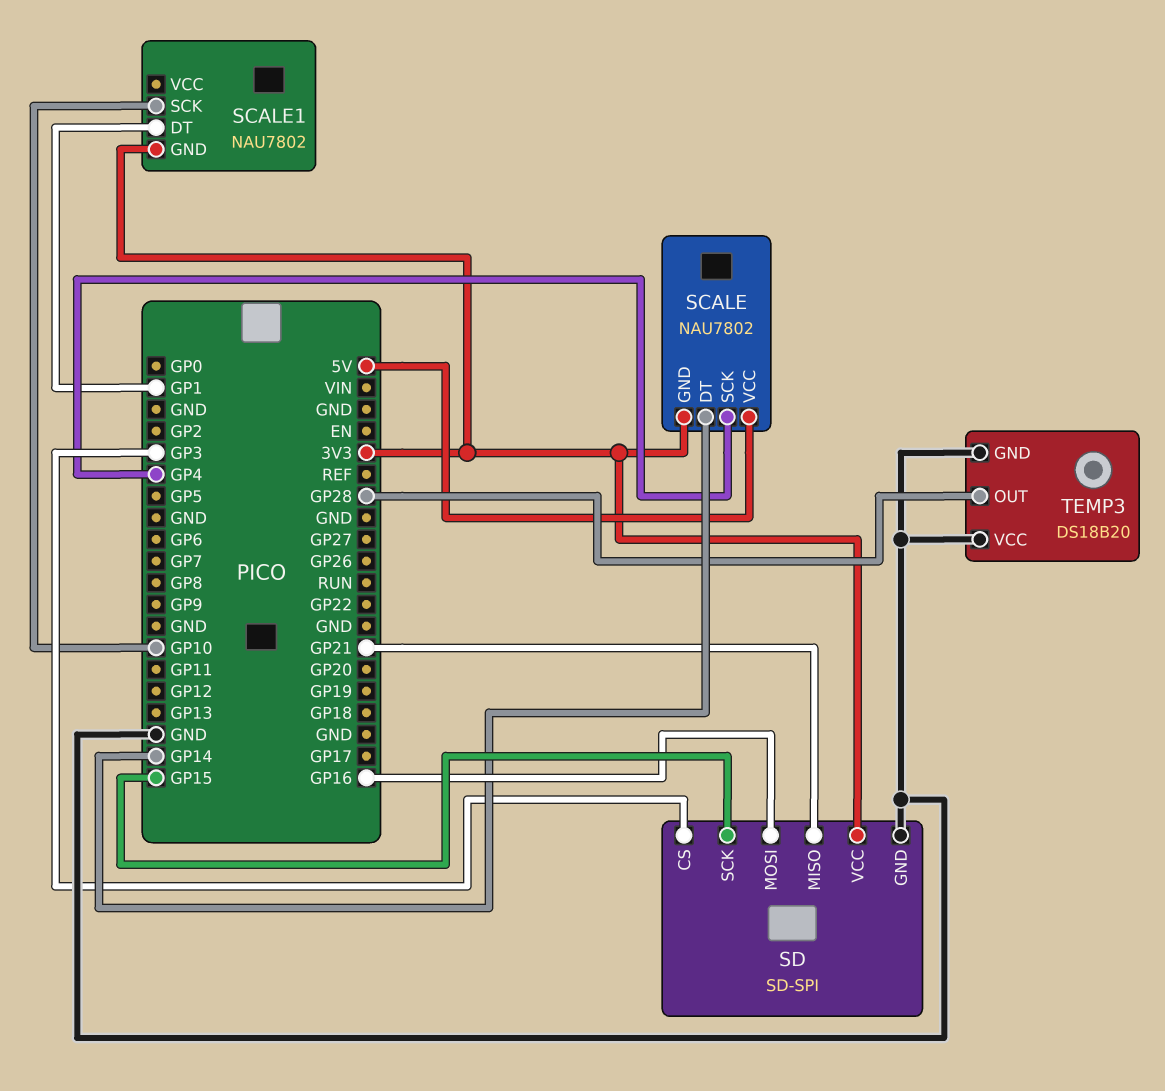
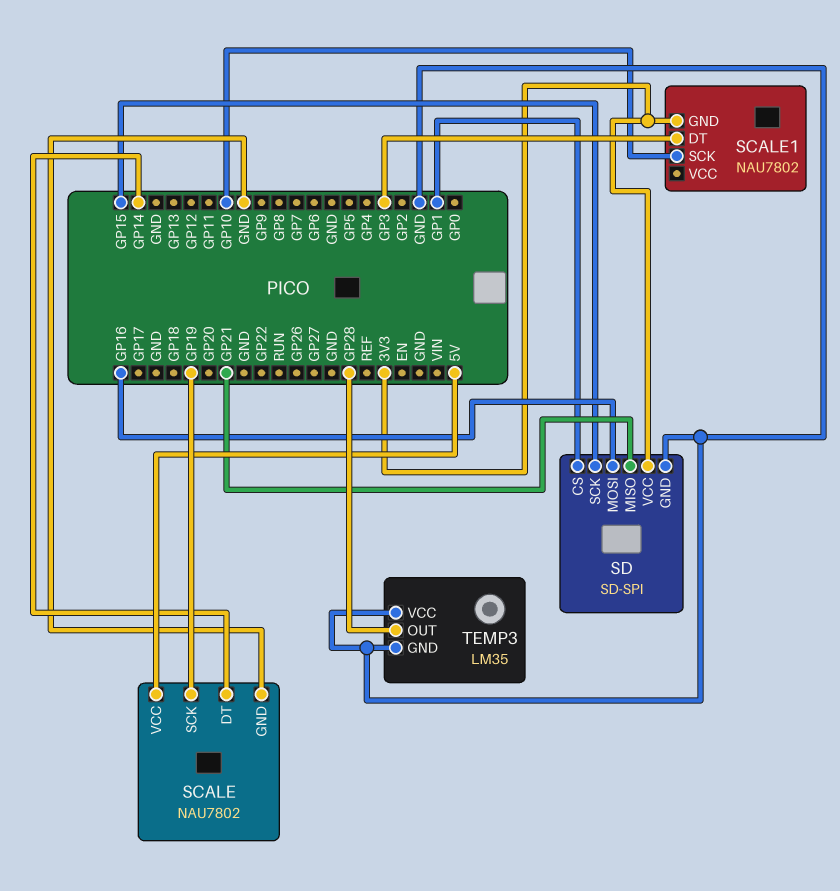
SCALE pin GND: 3V3 -> GND
SCALE pin SCK: GP4 -> GP19
SCALE1 pin DT: GP1 -> GP3
SD pin CS: GP3 -> GP1
TEMP3: DS18B20 -> LM35

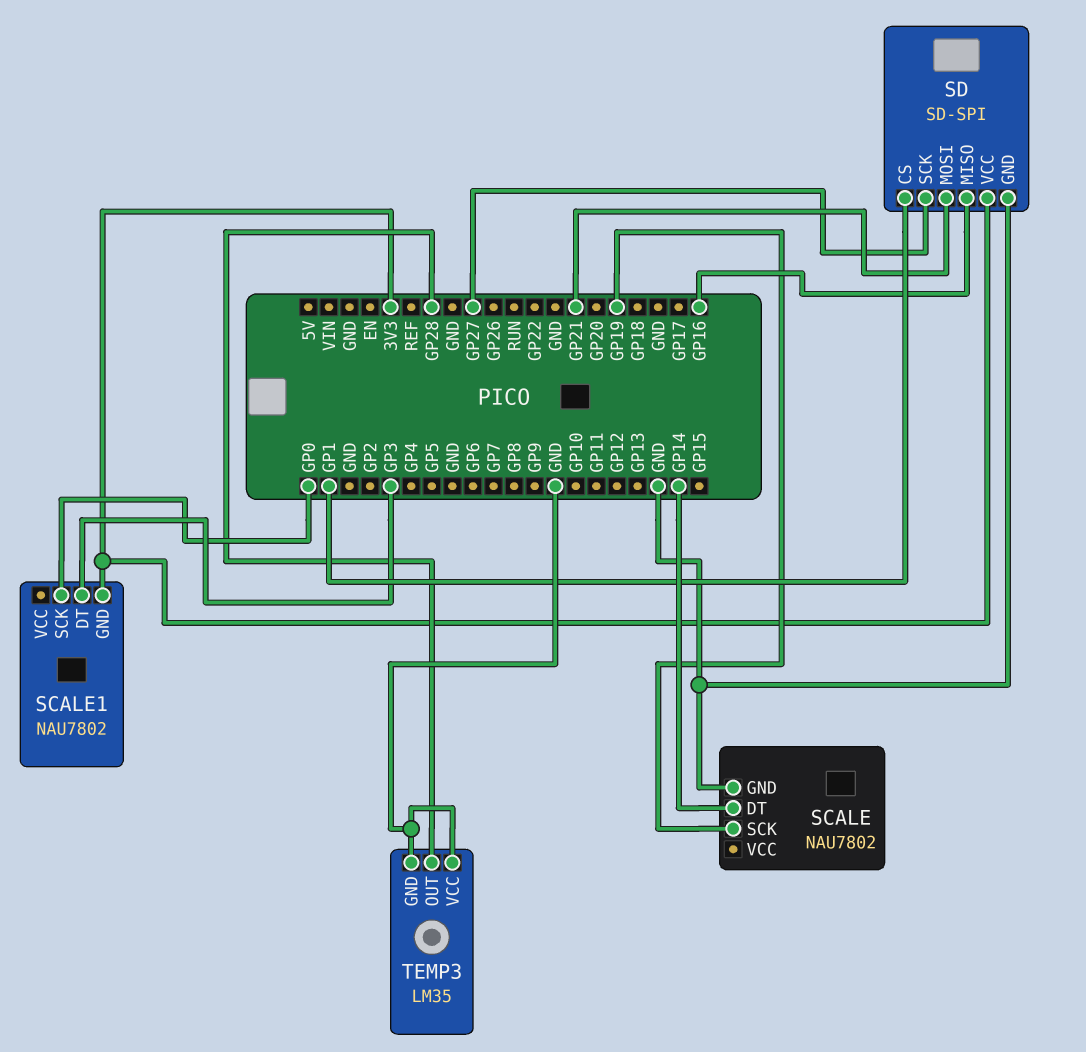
SCALE pin VCC: 5V -> none
SCALE1 pin SCK: GP10 -> GP0
SD pin MISO: GP21 -> GP16
SD pin MOSI: GP16 -> GP21
SD pin SCK: GP15 -> GP27

